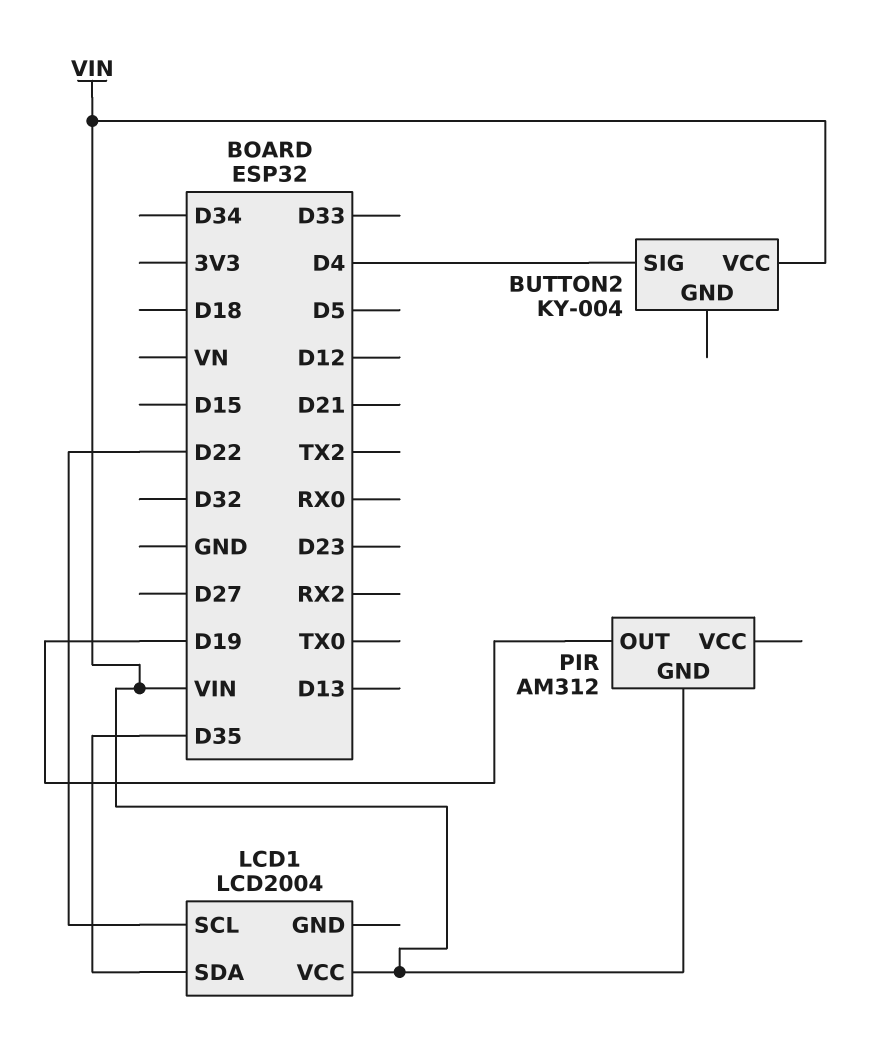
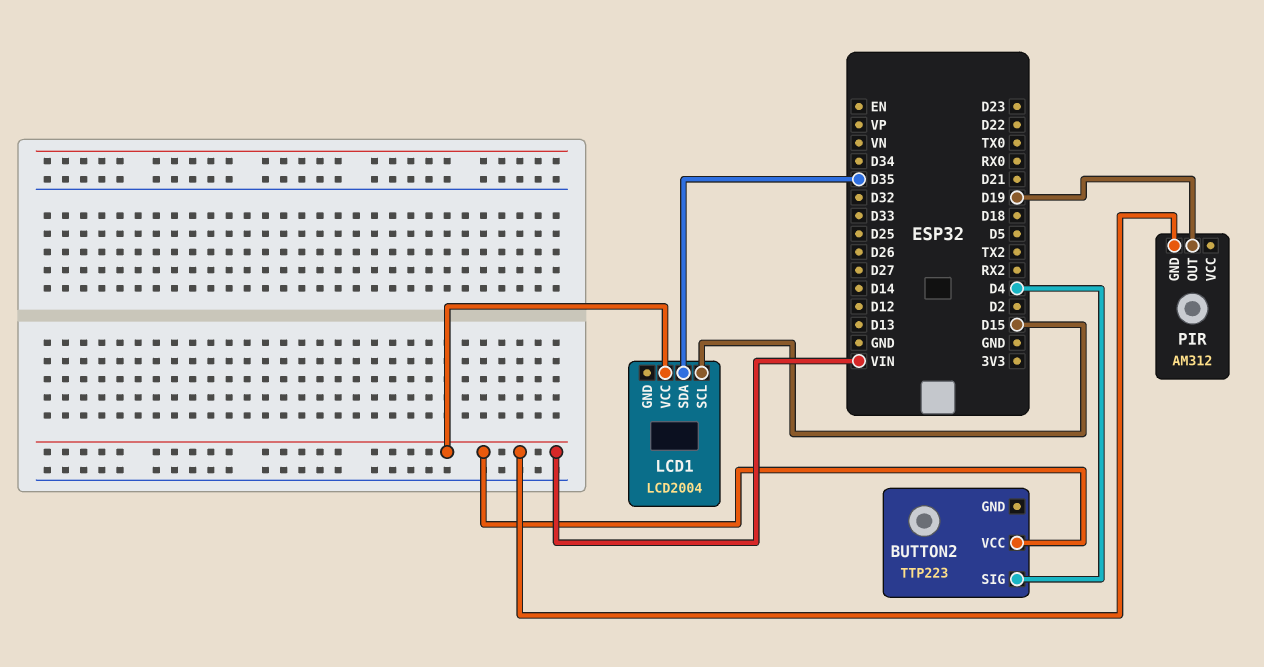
BUTTON2: KY-004 -> TTP223
LCD1 pin SCL: D22 -> D15

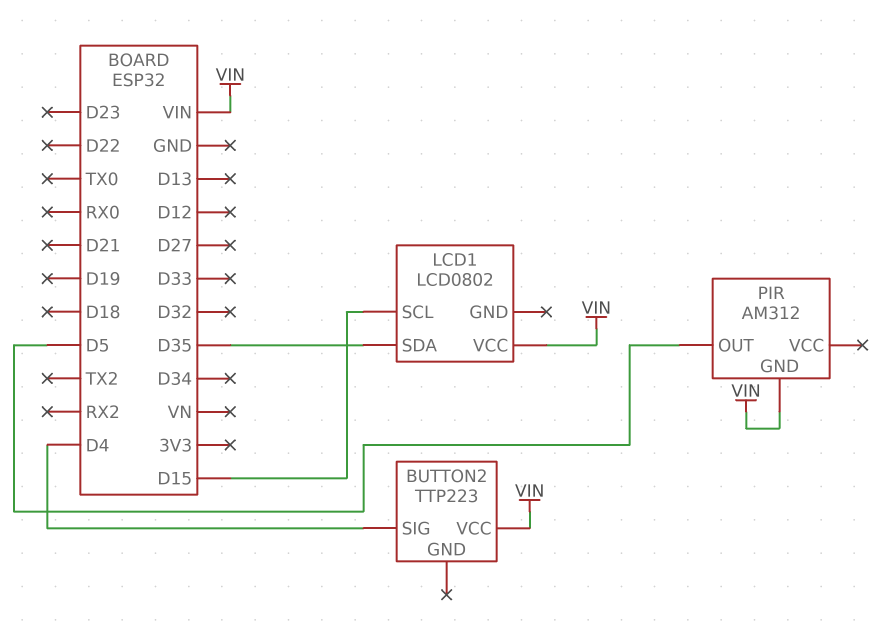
LCD1: LCD2004 -> LCD0802
PIR pin OUT: D19 -> D5

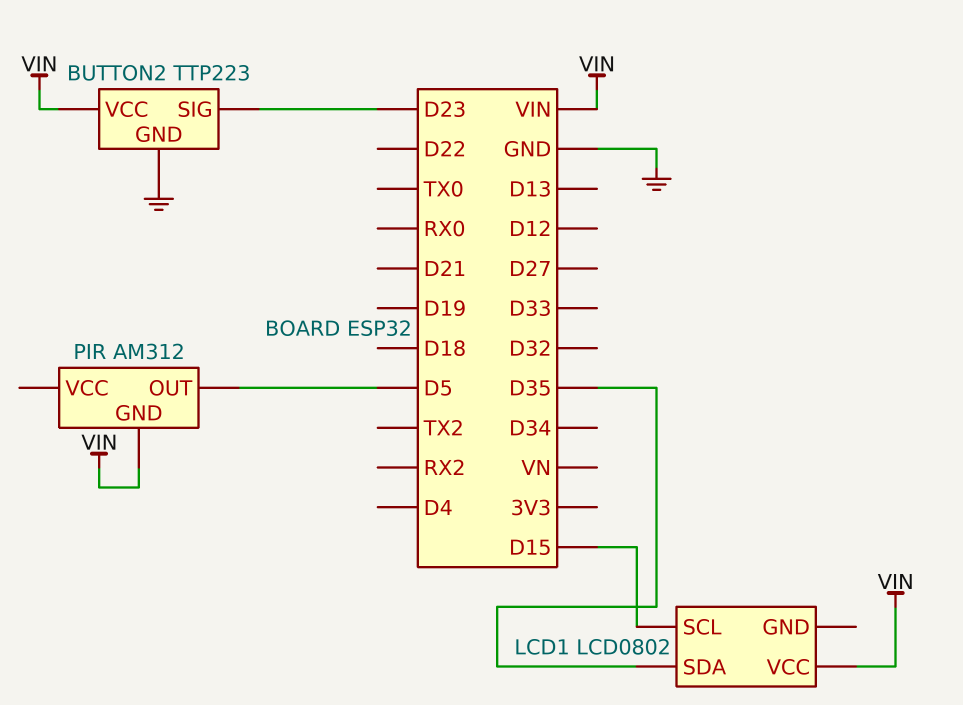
BUTTON2 pin GND: none -> GND
BUTTON2 pin SIG: D4 -> D23

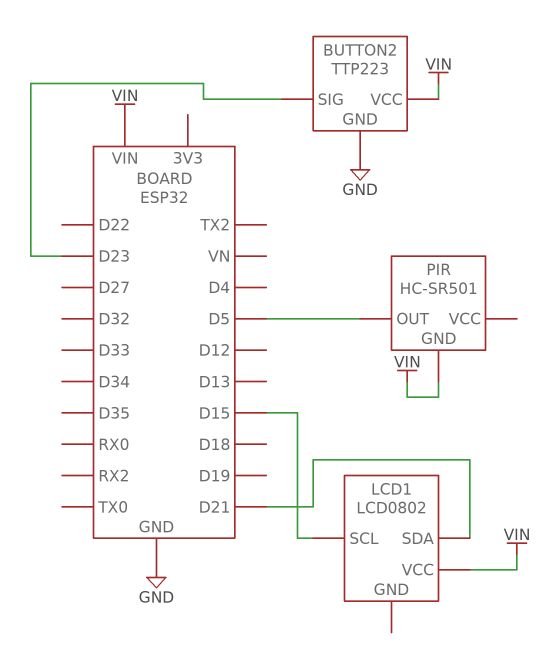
LCD1 pin SDA: D35 -> D21
PIR: AM312 -> HC-SR501

